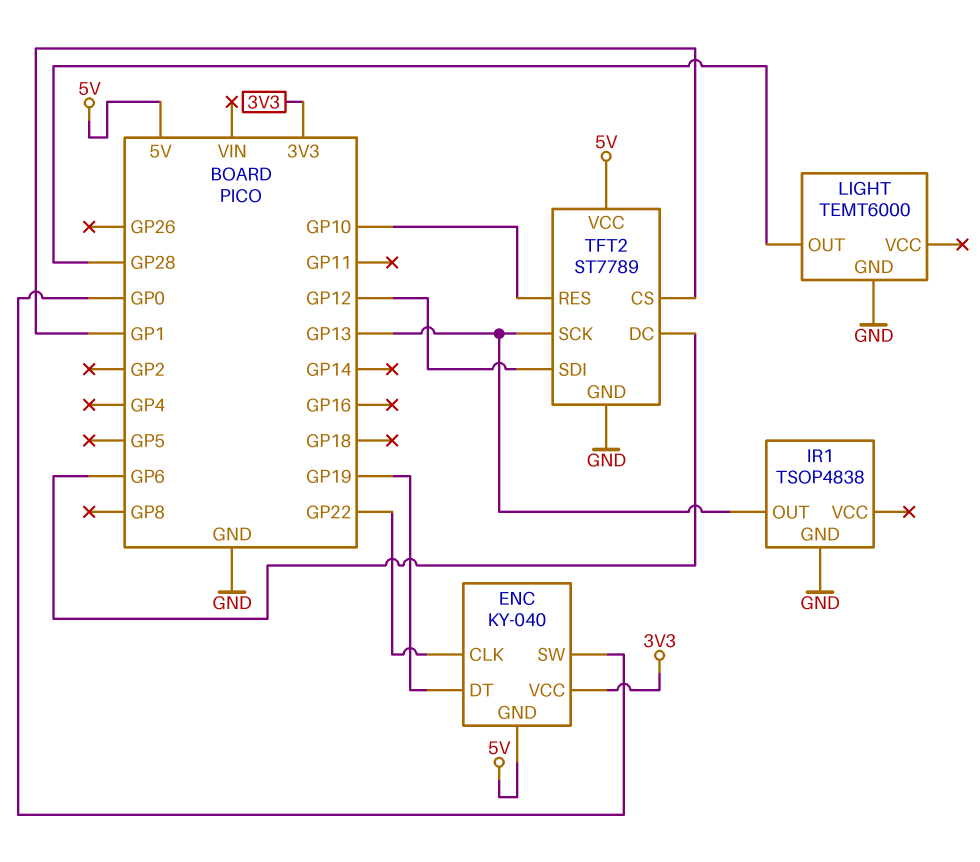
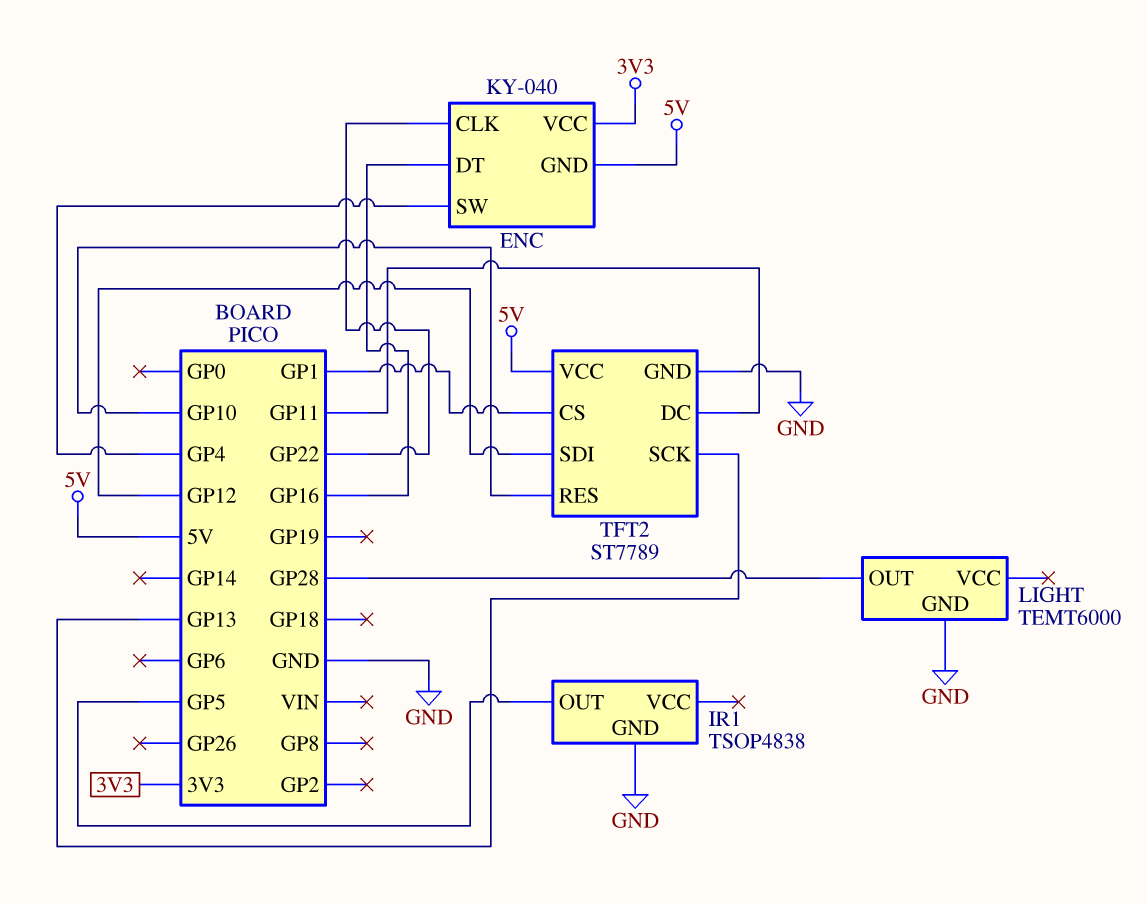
ENC pin DT: GP19 -> GP16
ENC pin SW: GP0 -> GP4
IR1 pin OUT: GP13 -> GP5
TFT2 pin DC: GP6 -> GP11

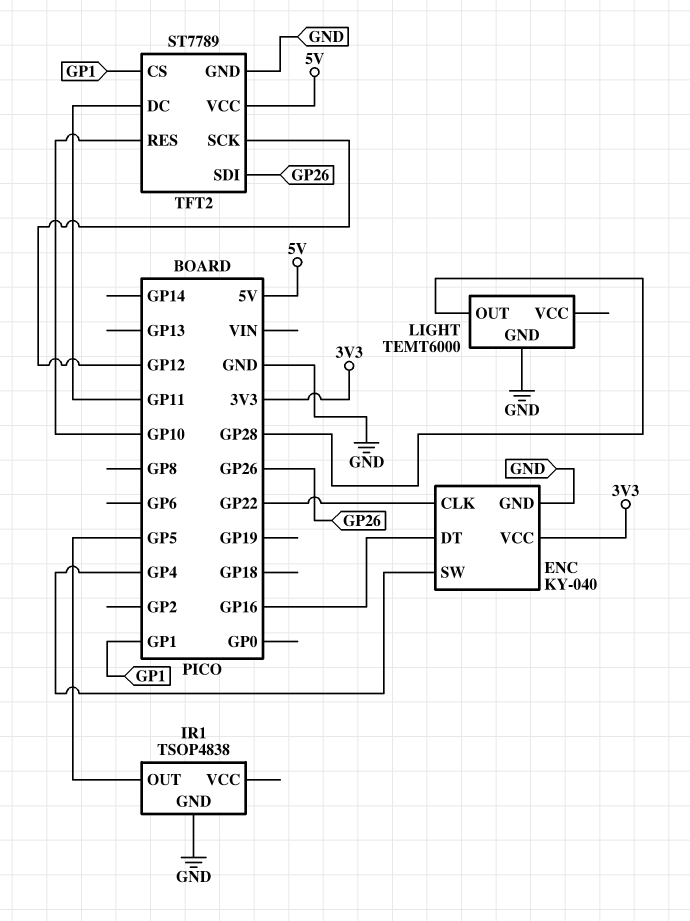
ENC pin GND: 5V -> GND
TFT2 pin SCK: GP13 -> GP12
TFT2 pin SDI: GP12 -> GP26

